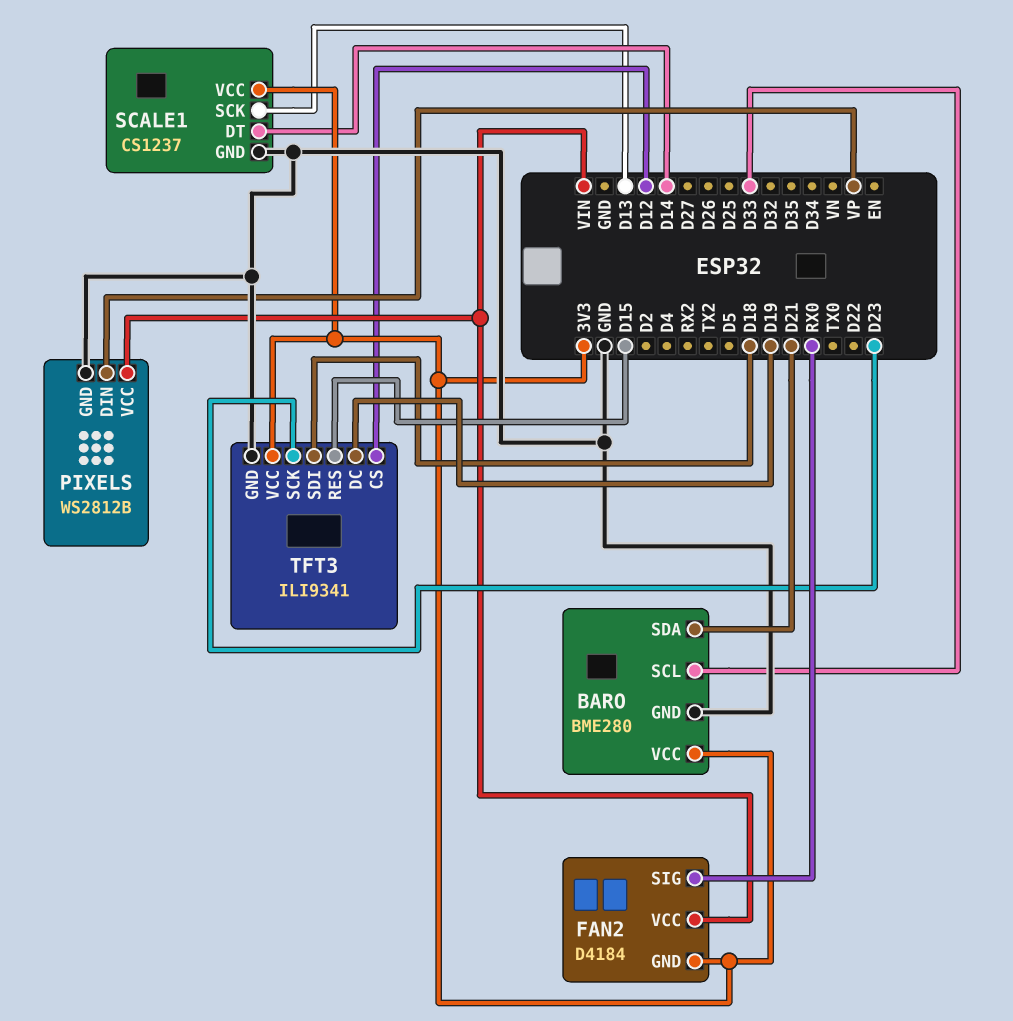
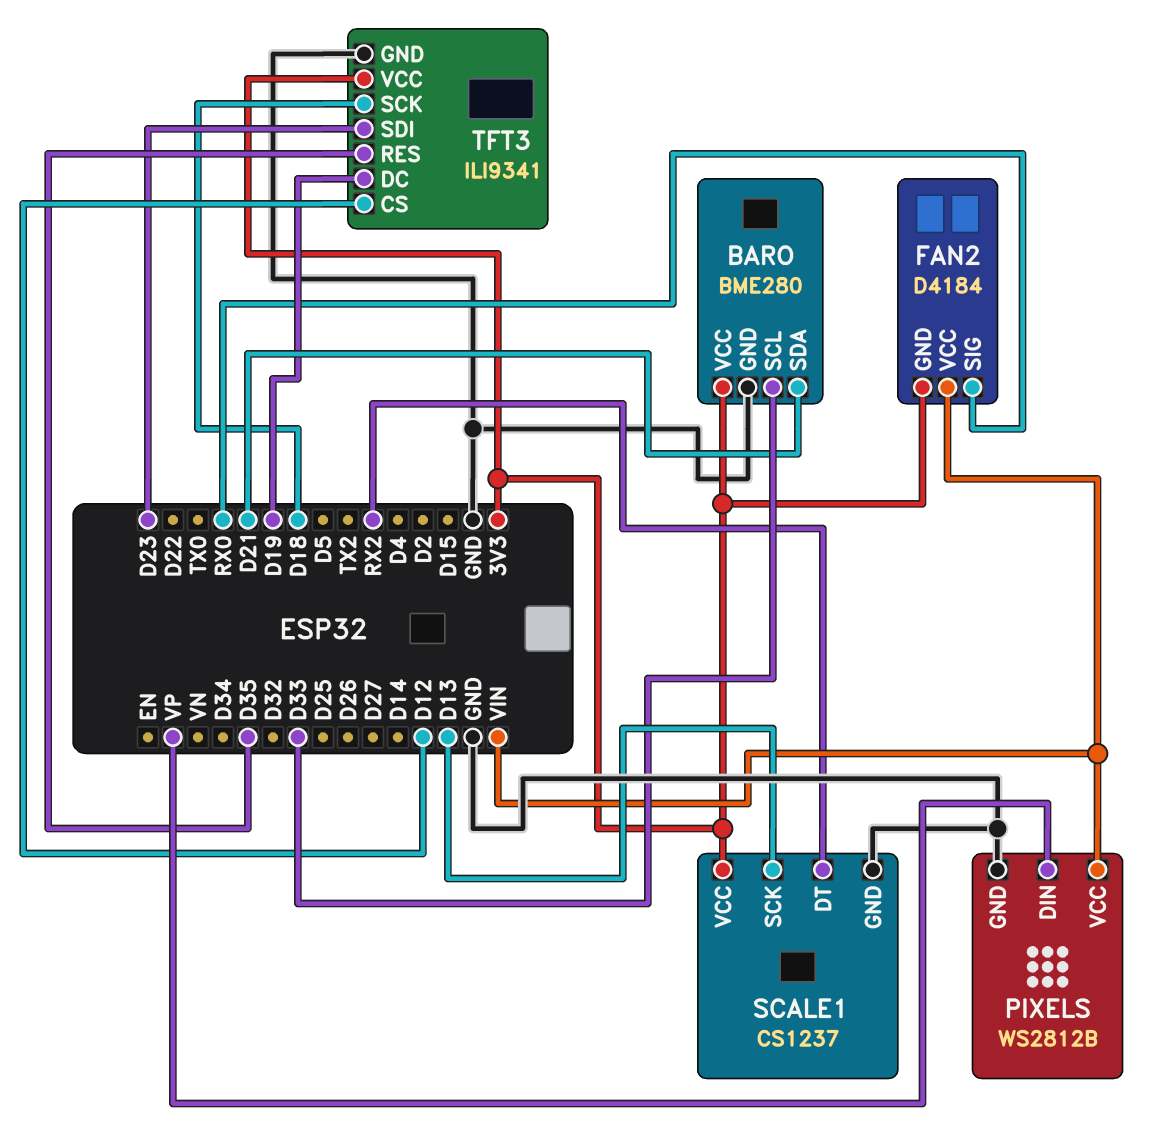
SCALE1 pin DT: D14 -> RX2
TFT3 pin RES: D15 -> D35
TFT3 pin SCK: D23 -> D18
TFT3 pin SDI: D18 -> D23

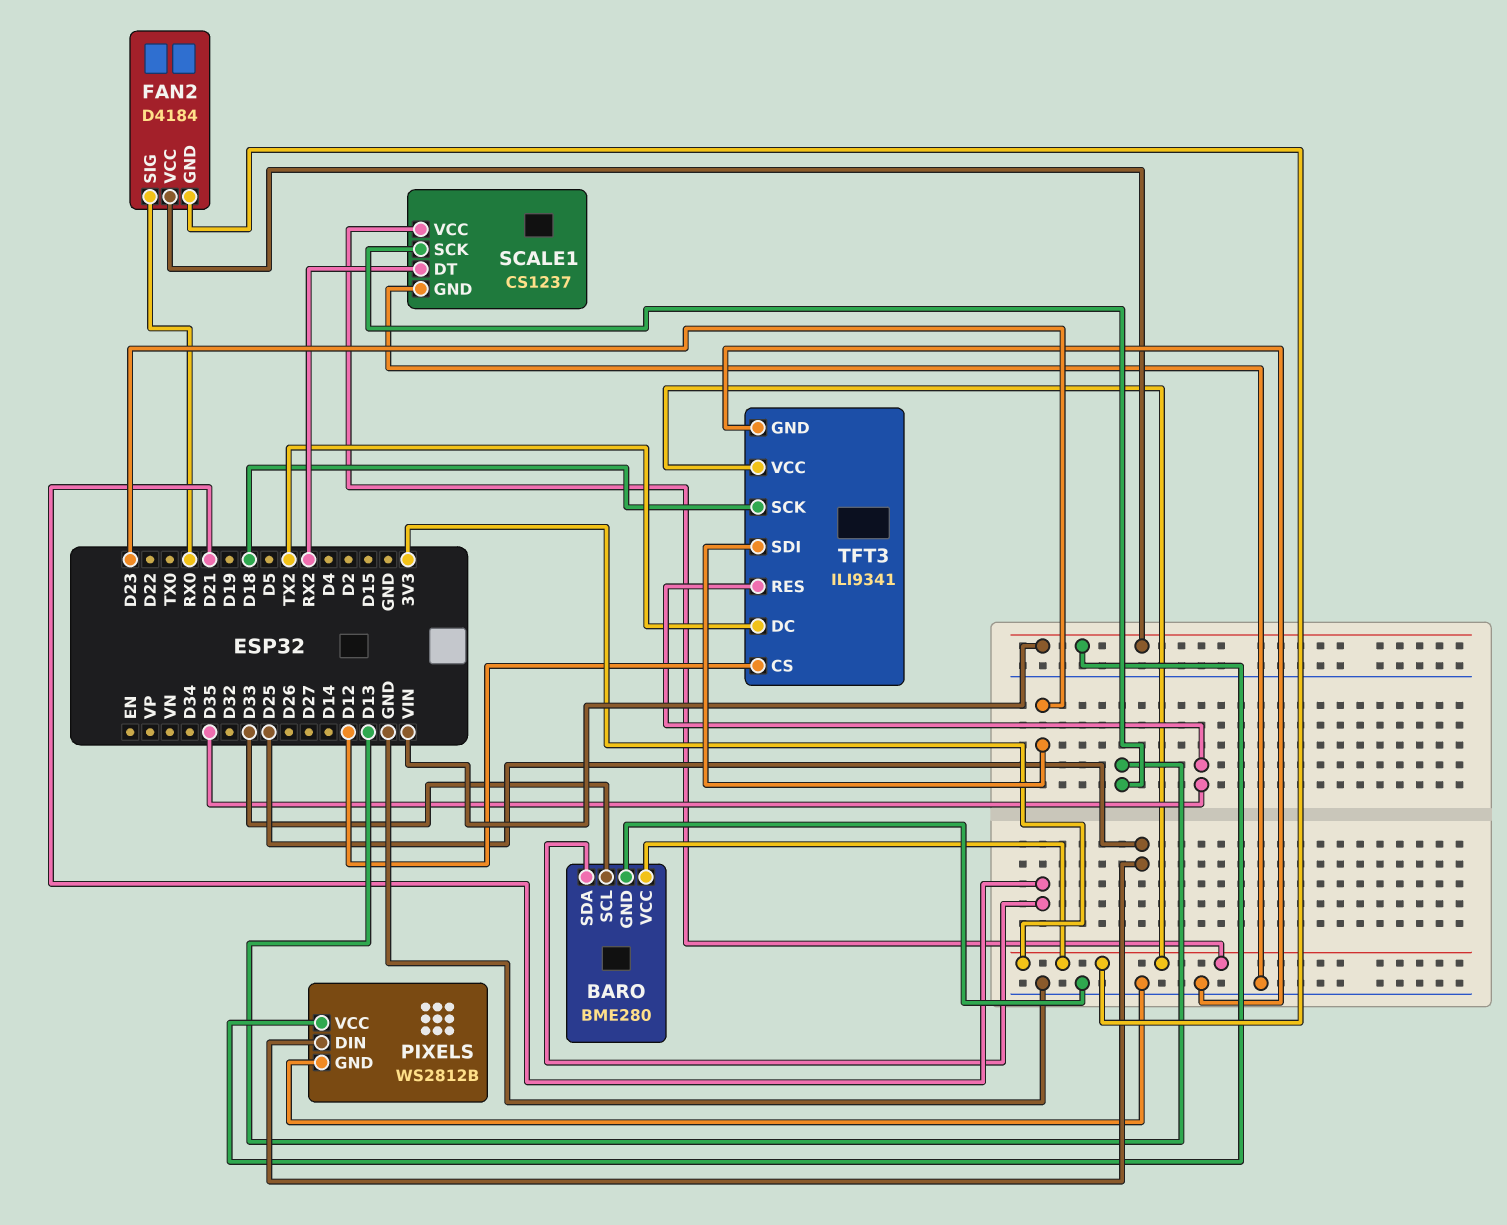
PIXELS pin DIN: VP -> D25
TFT3 pin DC: D19 -> TX2

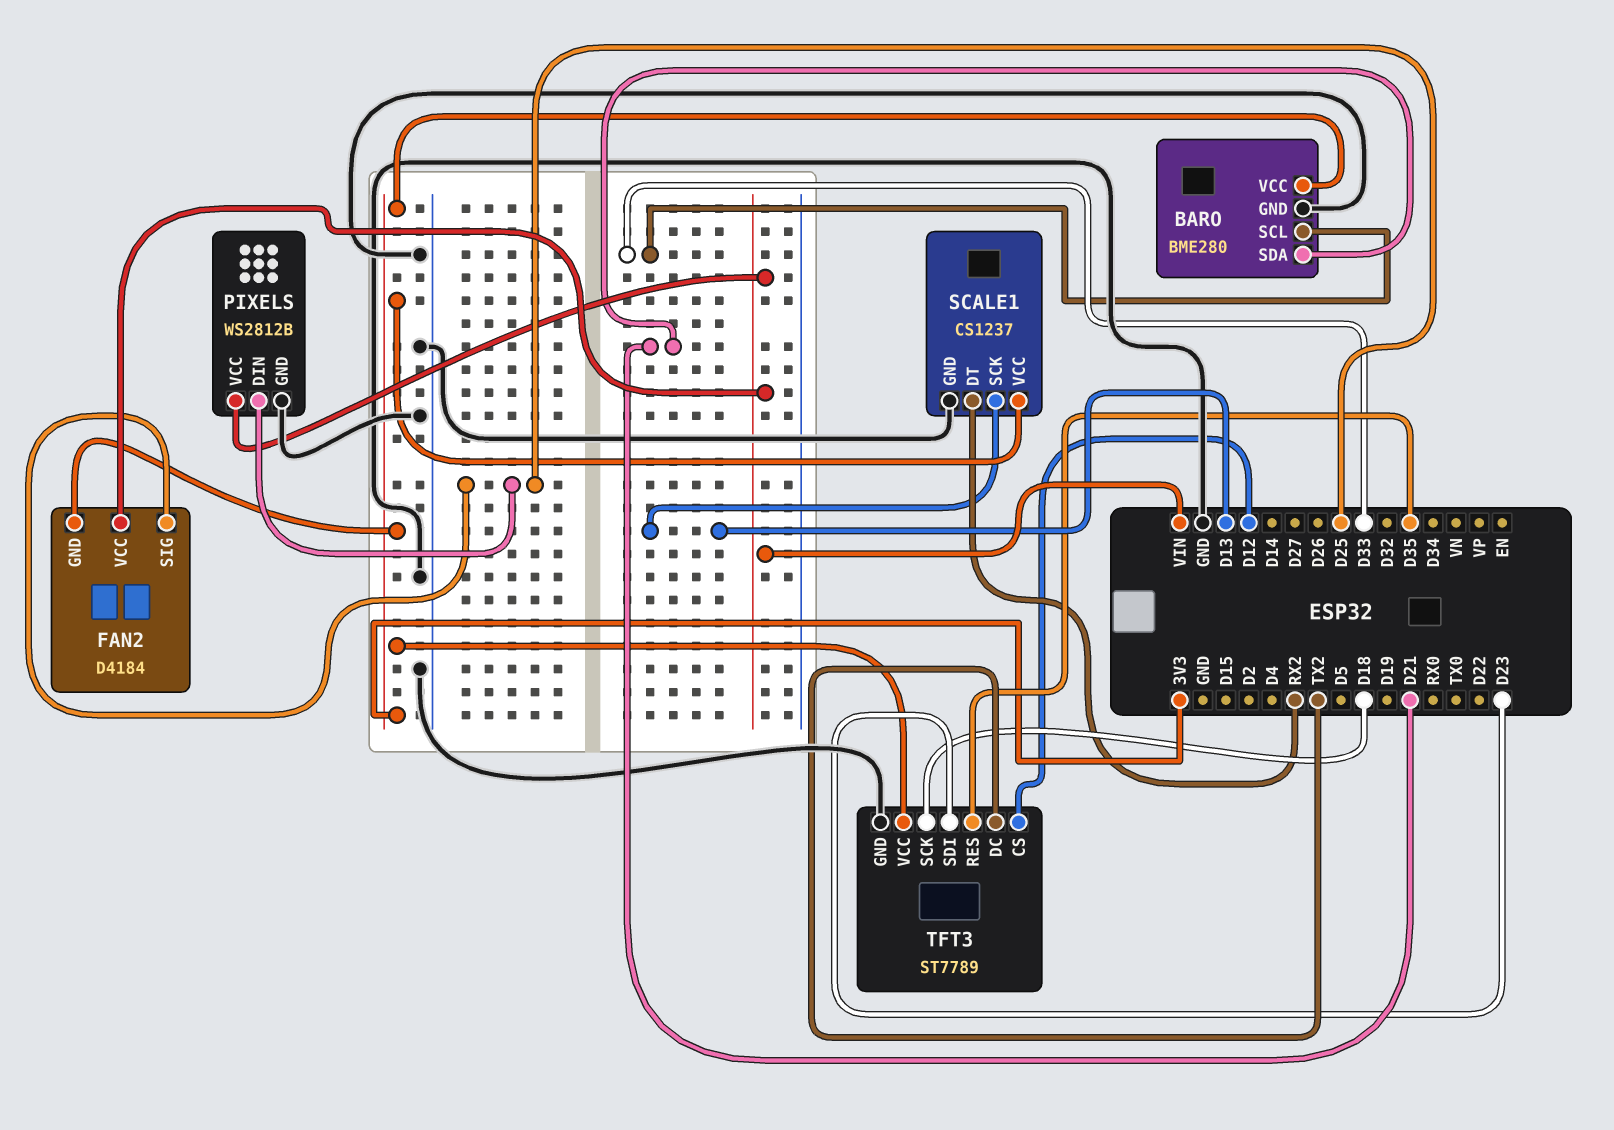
FAN2 pin SIG: RX0 -> D25
TFT3: ILI9341 -> ST7789

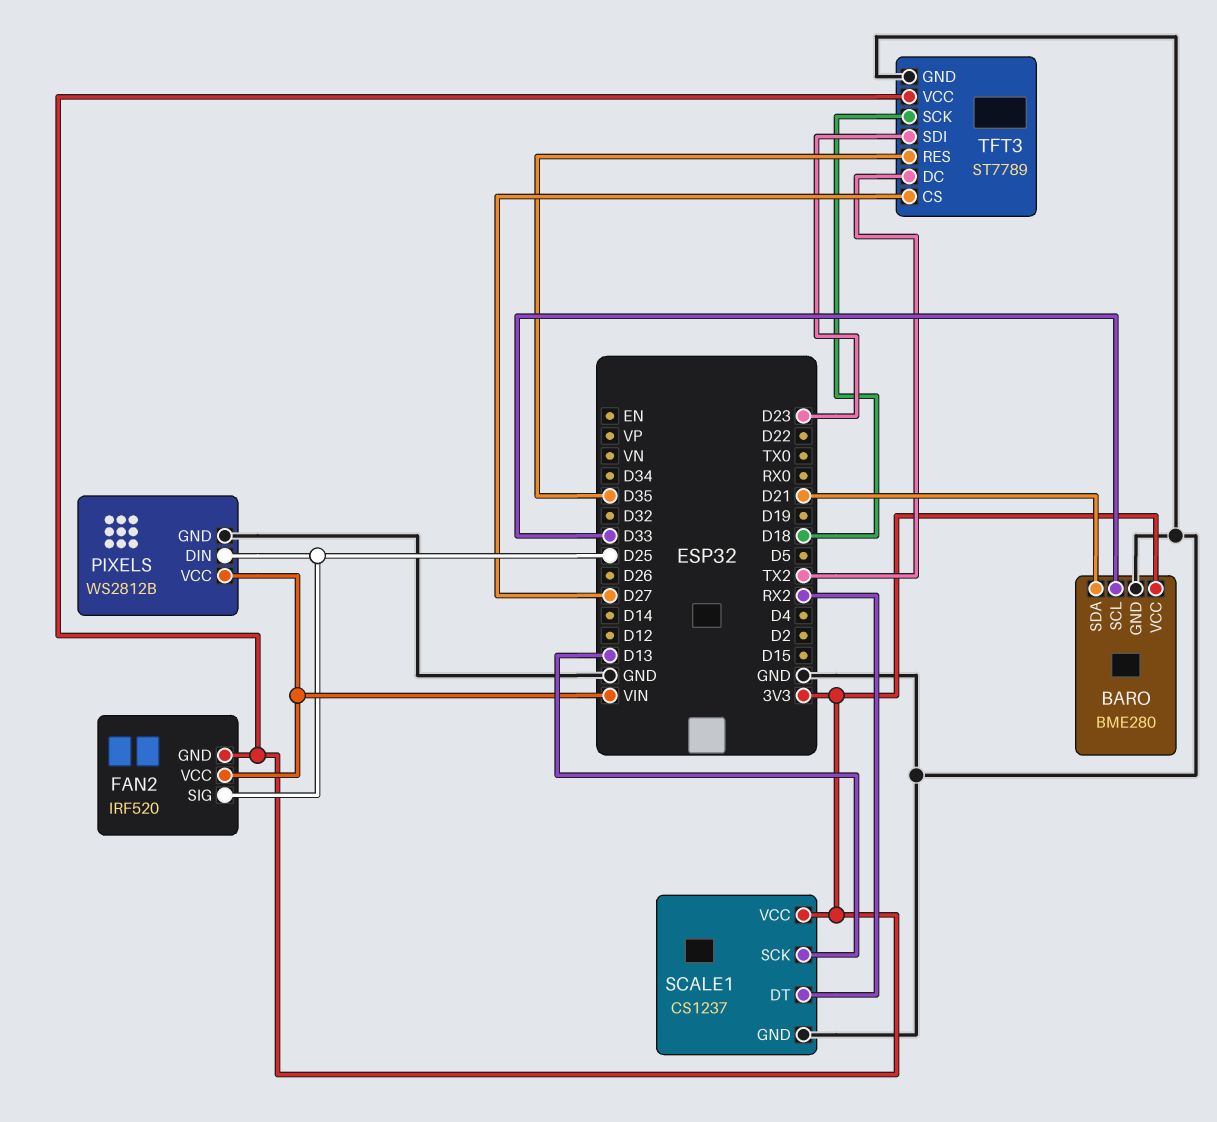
FAN2: D4184 -> IRF520
TFT3 pin CS: D12 -> D27

